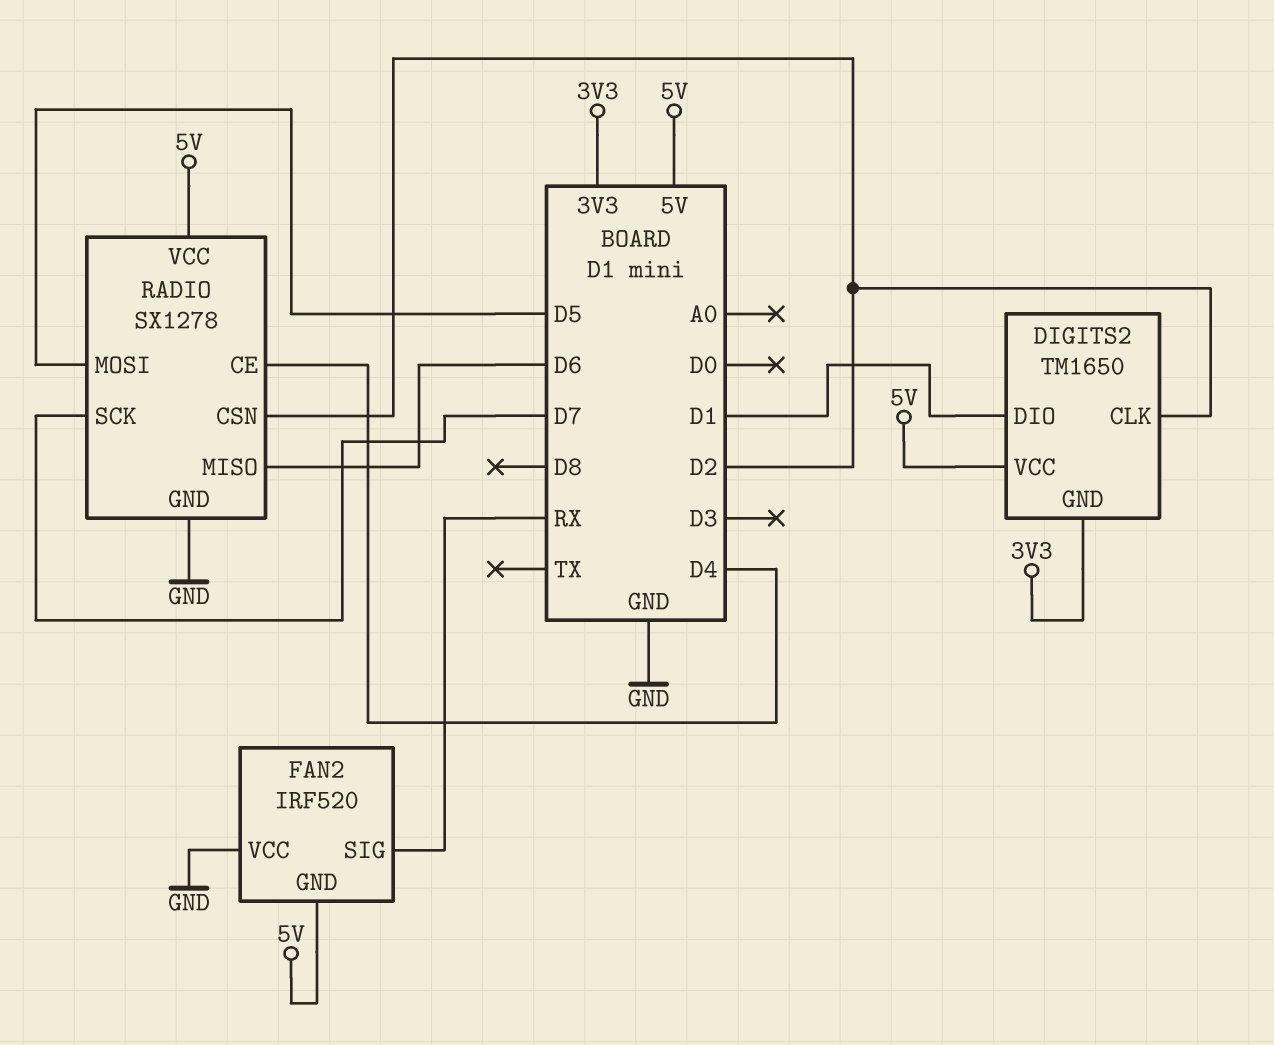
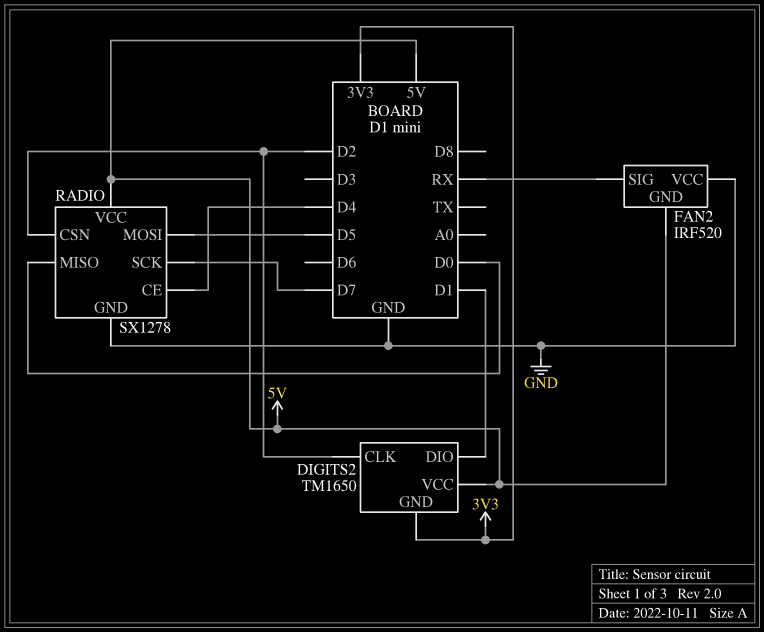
RADIO pin MISO: D6 -> D0

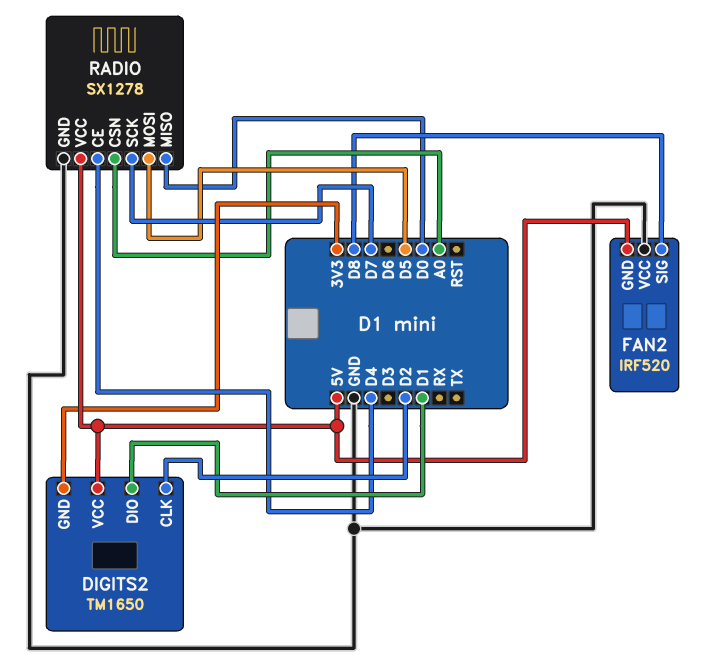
FAN2 pin SIG: RX -> D8
RADIO pin CSN: D2 -> A0

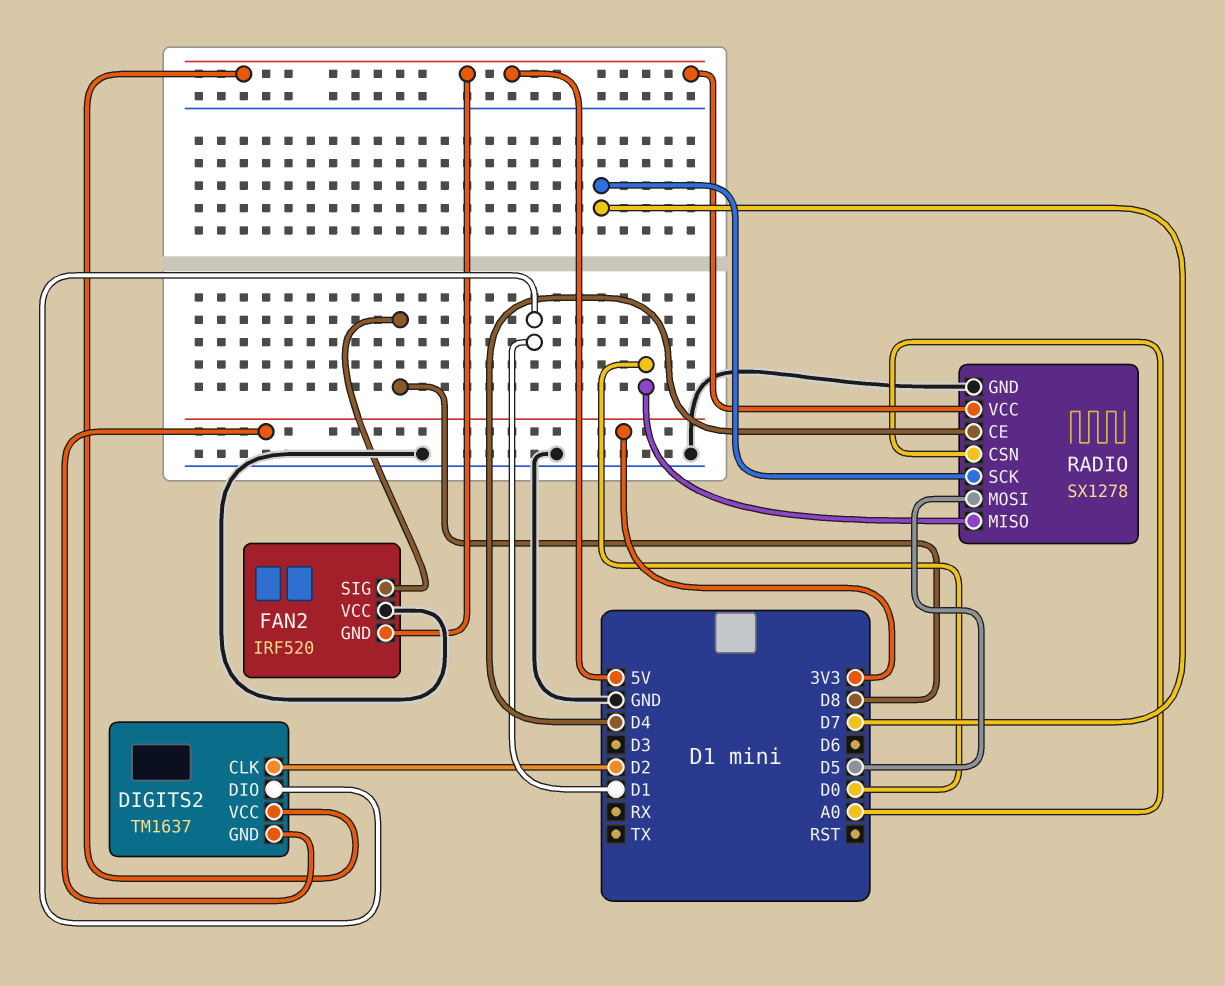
DIGITS2: TM1650 -> TM1637

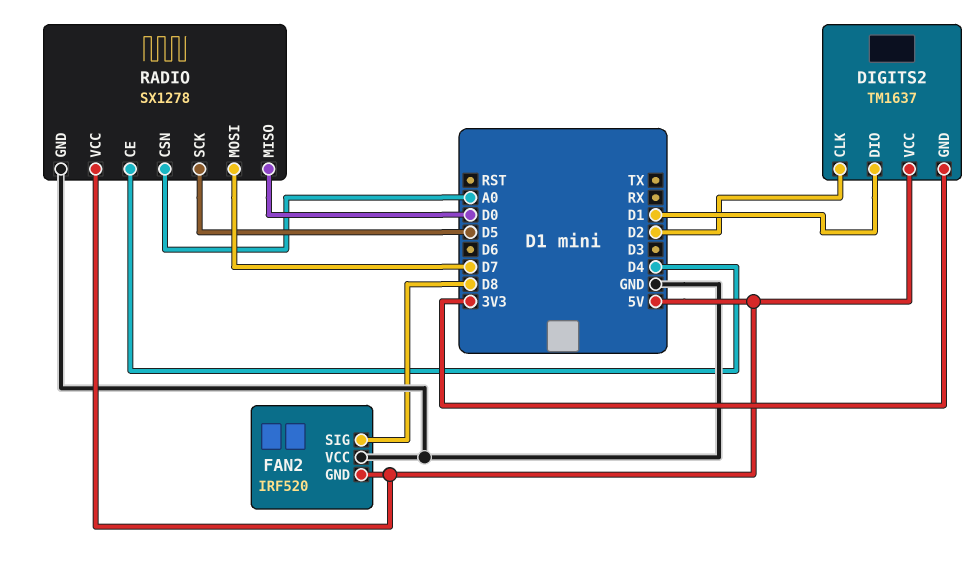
RADIO pin MOSI: D5 -> D7
RADIO pin SCK: D7 -> D5

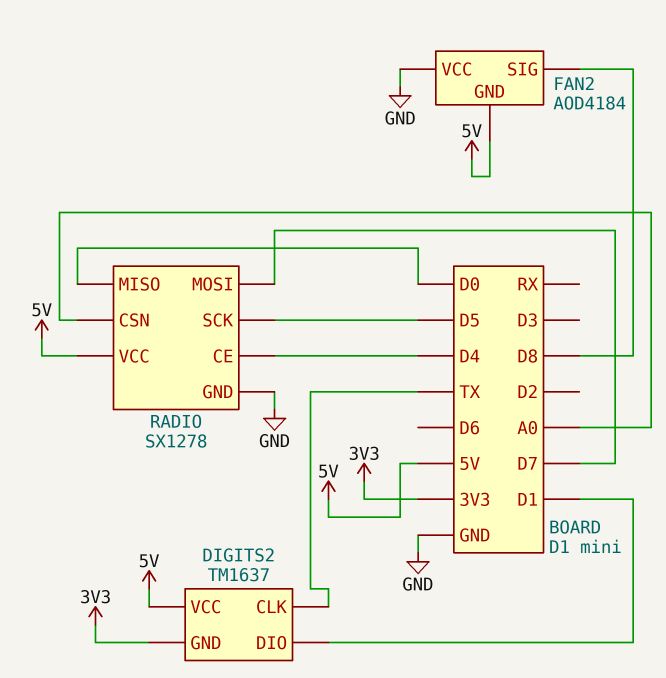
DIGITS2 pin CLK: D2 -> TX
FAN2: IRF520 -> AOD4184

